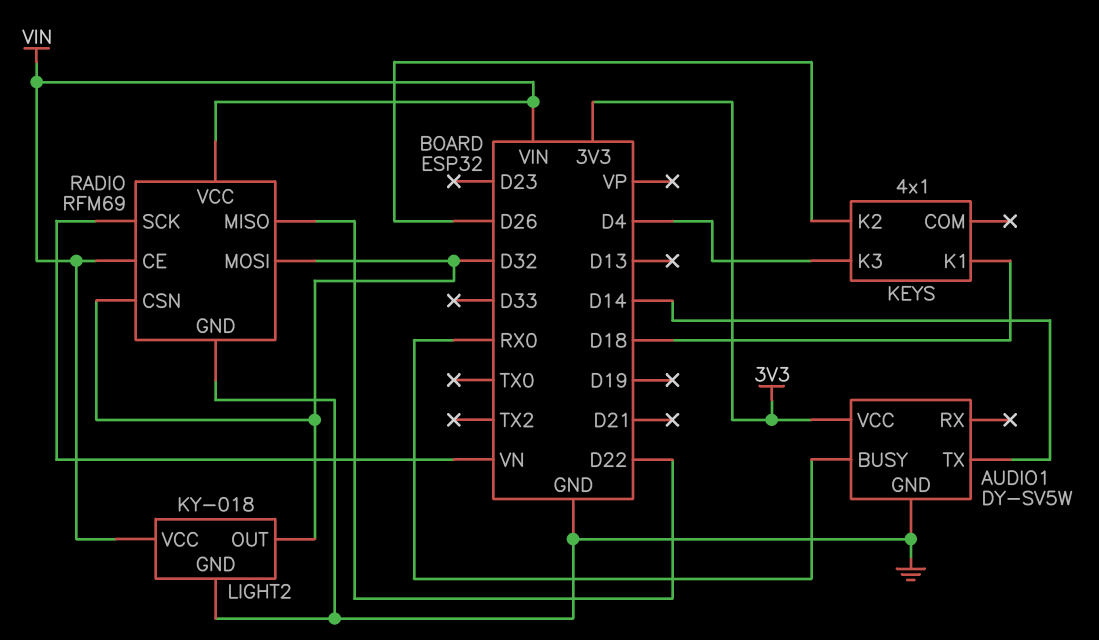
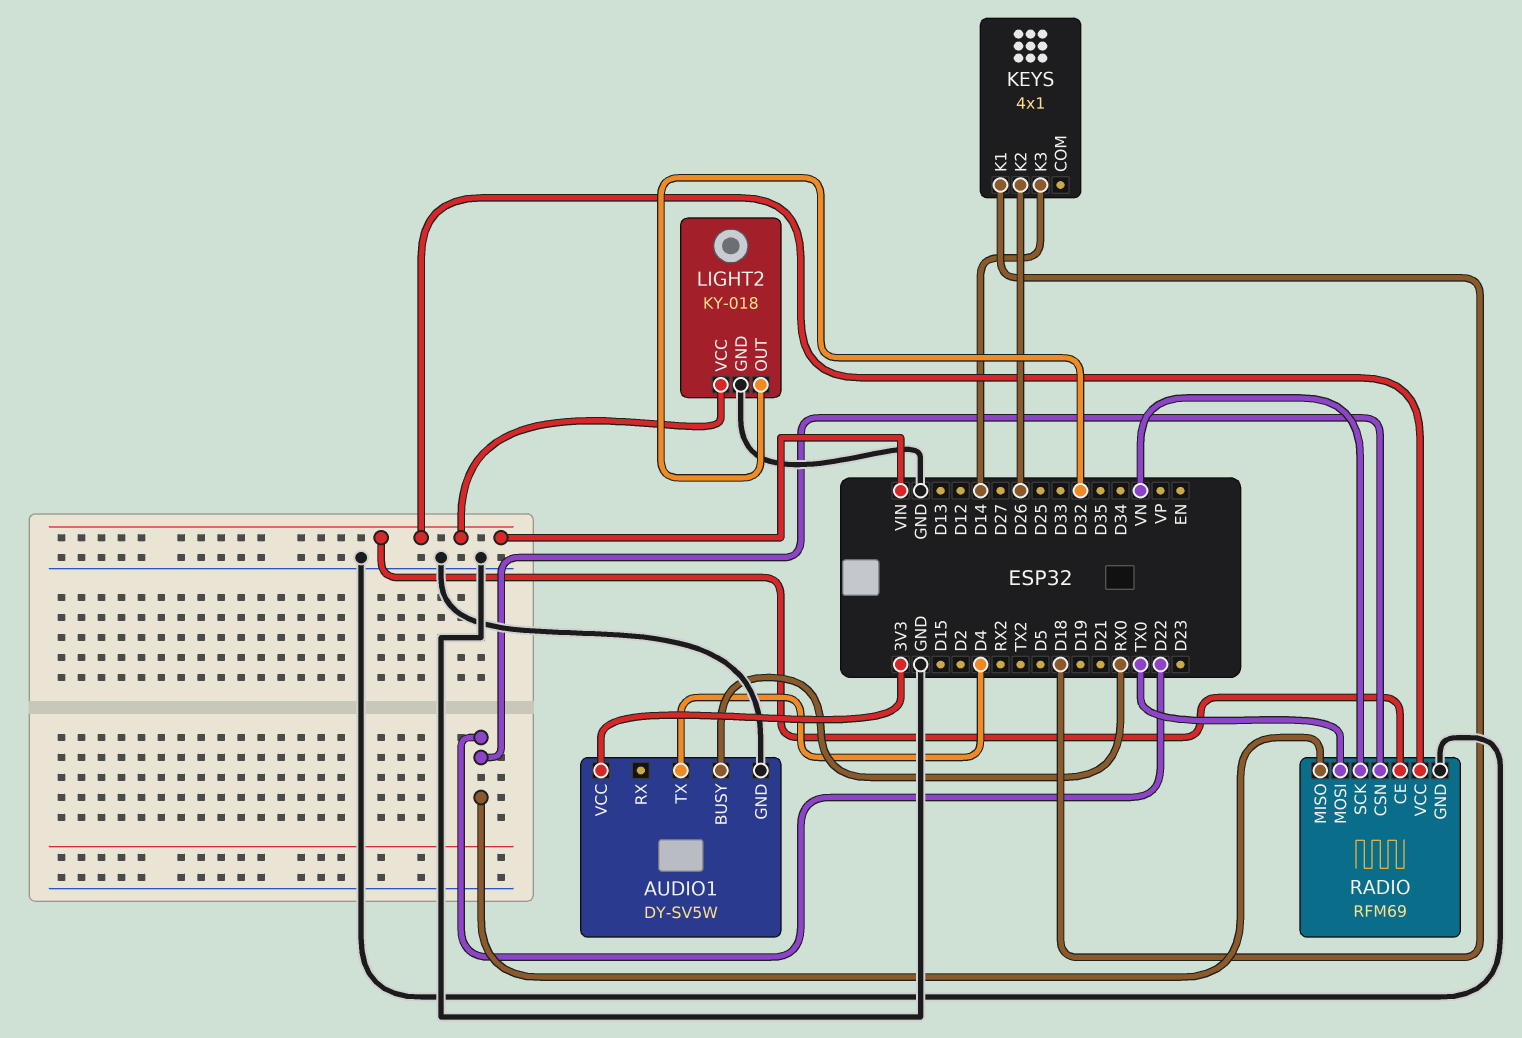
AUDIO1 pin TX: D14 -> D4
KEYS pin K3: D4 -> D14
RADIO pin CSN: D32 -> D22
RADIO pin MOSI: D32 -> TX0

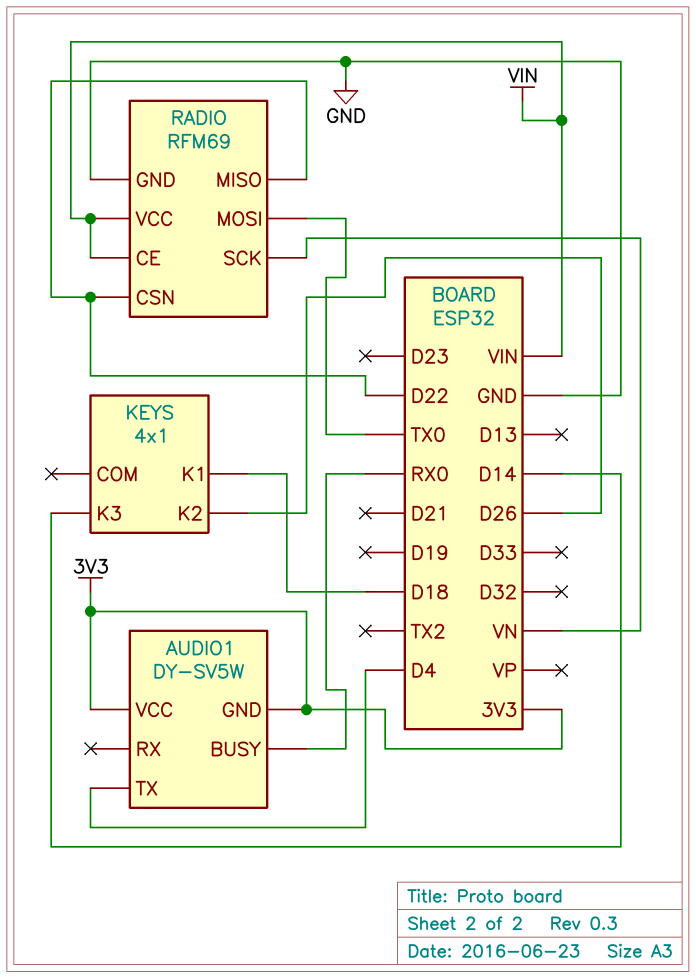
AUDIO1 pin GND: GND -> 3V3
LIGHT2: KY-018 -> none
LIGHT2 pin GND: GND -> none
LIGHT2 pin OUT: D32 -> none
LIGHT2 pin VCC: VIN -> none

